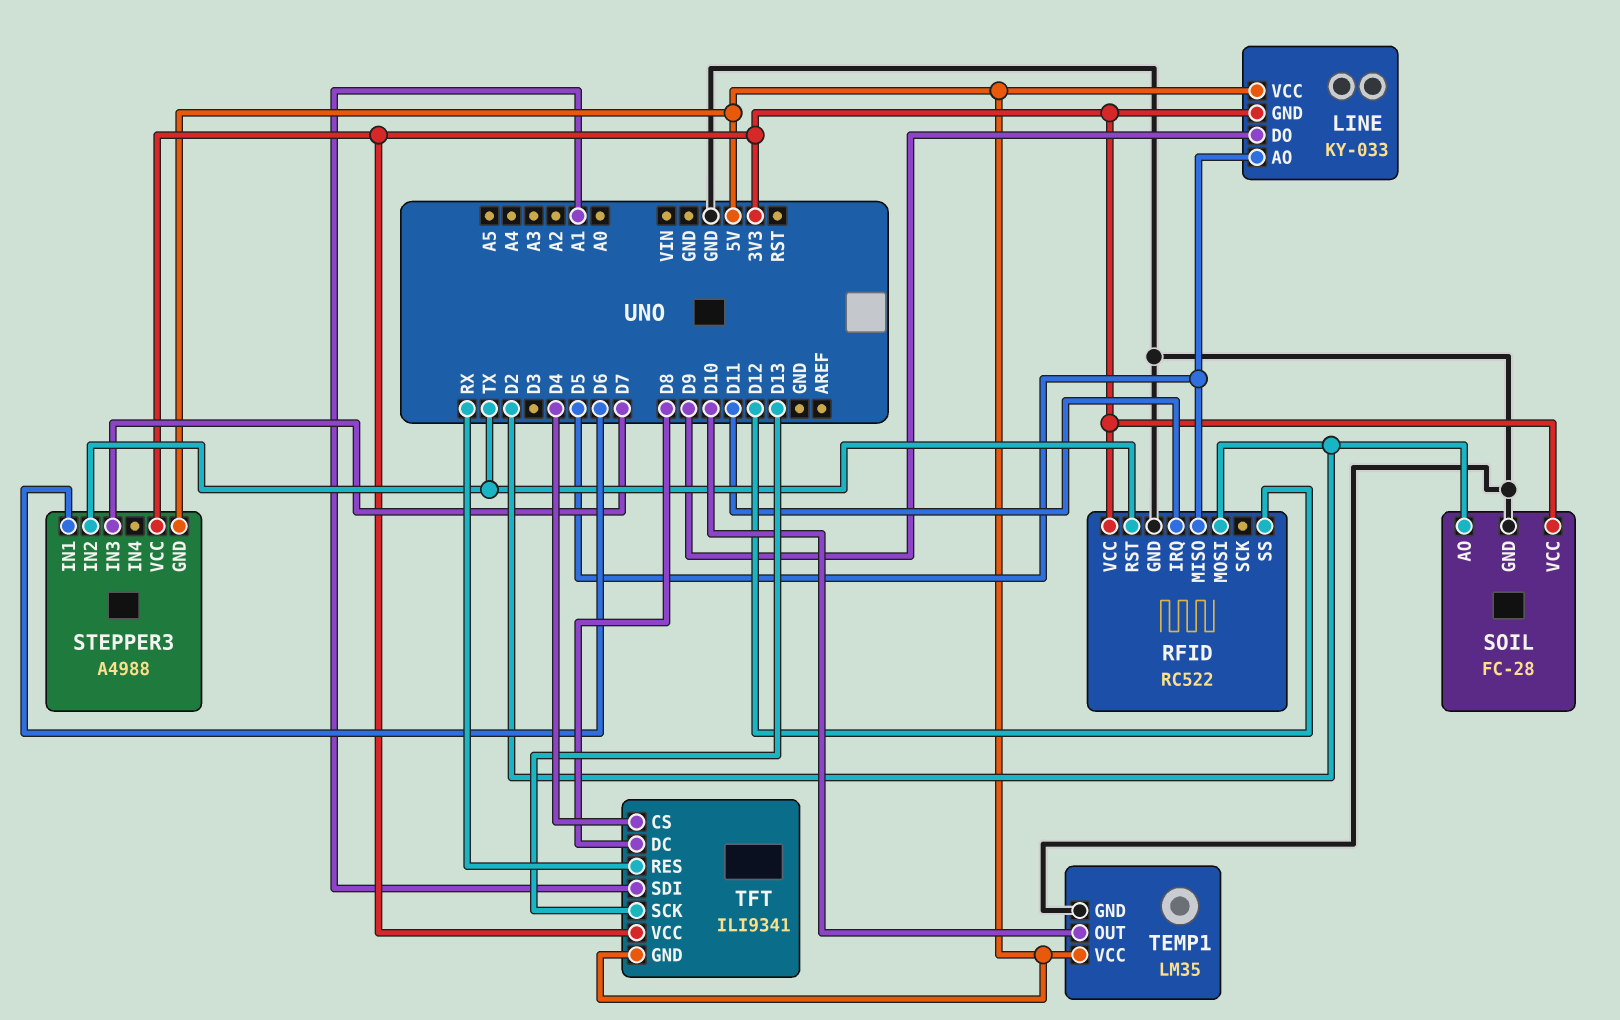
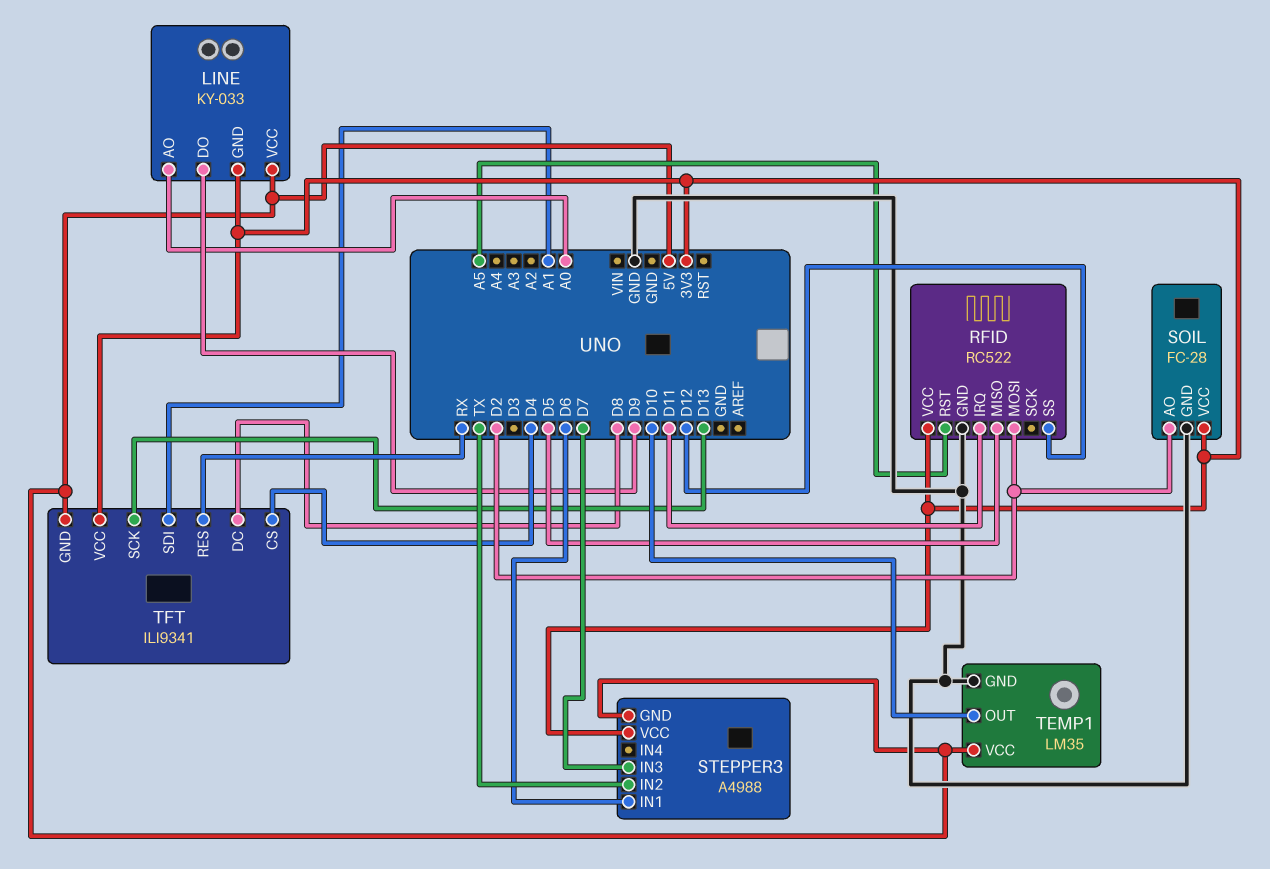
LINE pin AO: D5 -> A0
RFID pin RST: TX -> A5

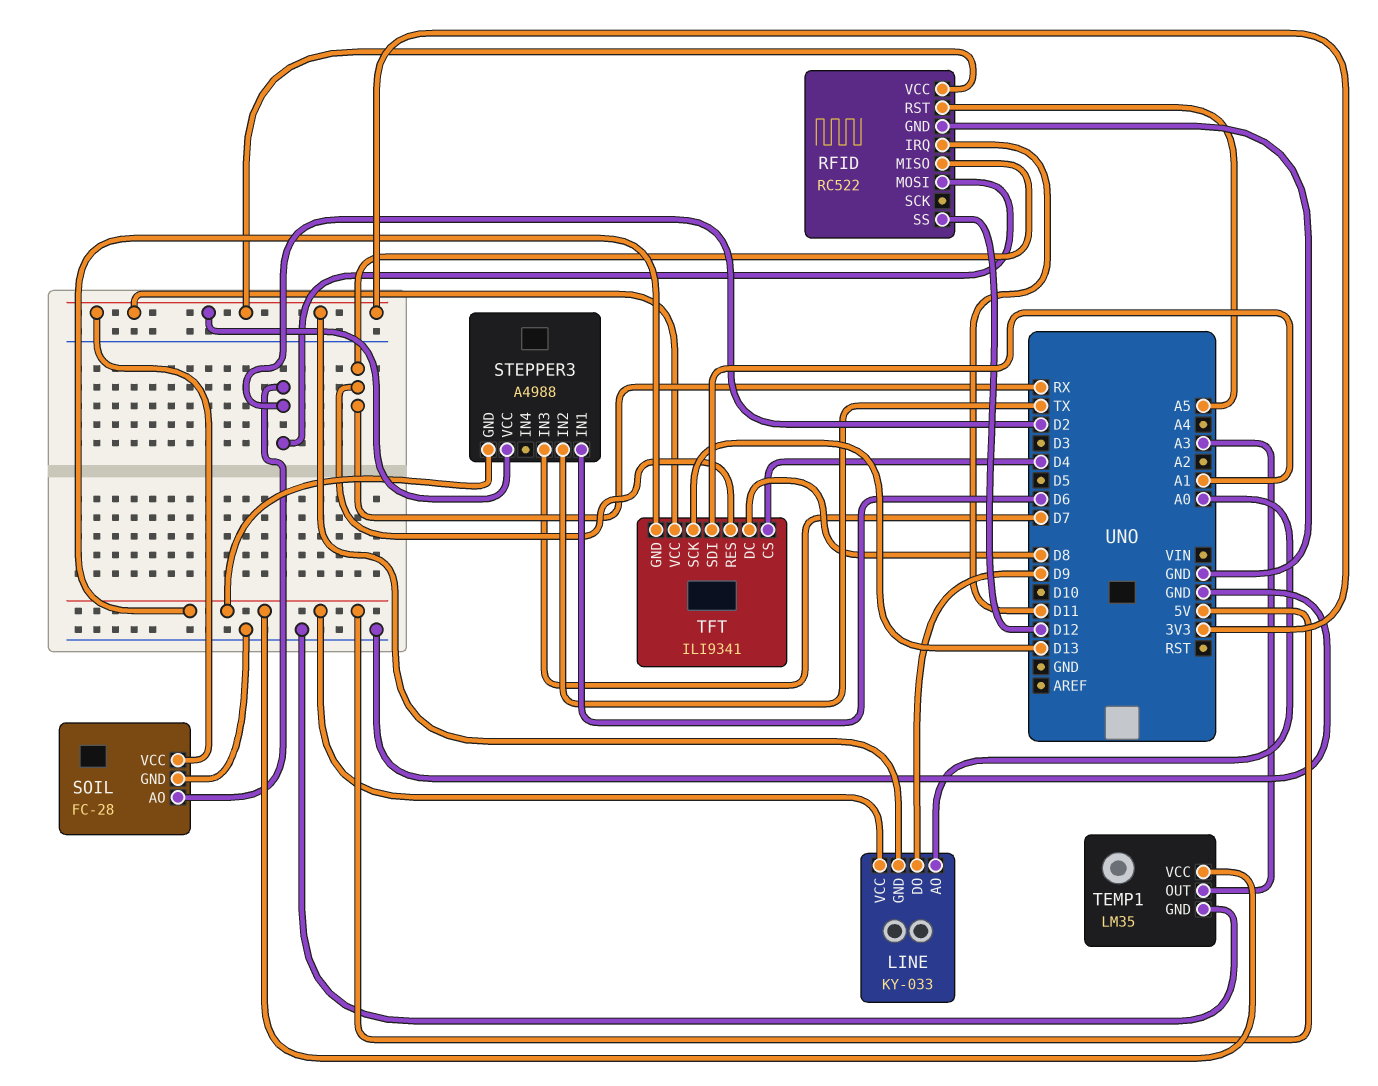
RFID pin MISO: D5 -> RX
TEMP1 pin OUT: D10 -> A3

